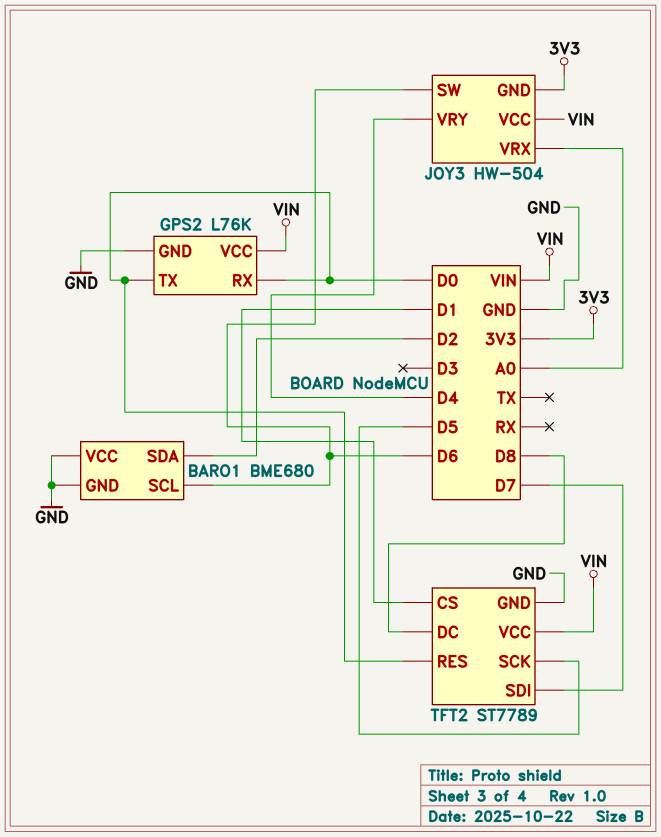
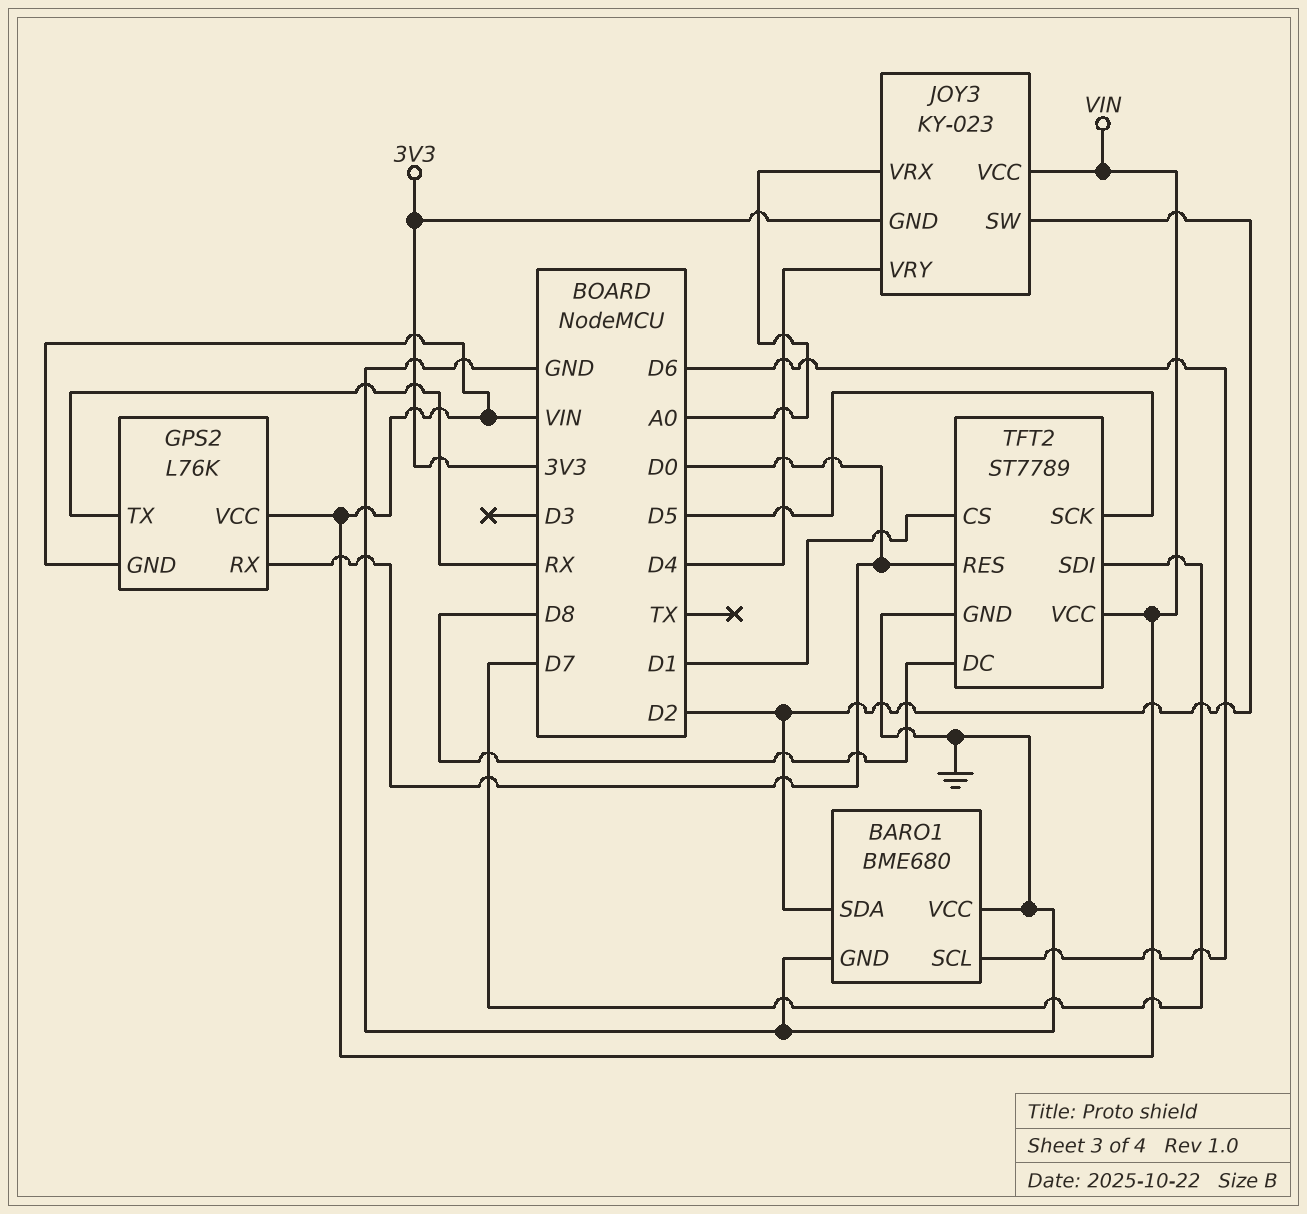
GPS2 pin GND: GND -> VIN
GPS2 pin TX: D0 -> RX
JOY3: HW-504 -> KY-023
JOY3 pin SW: D6 -> D2

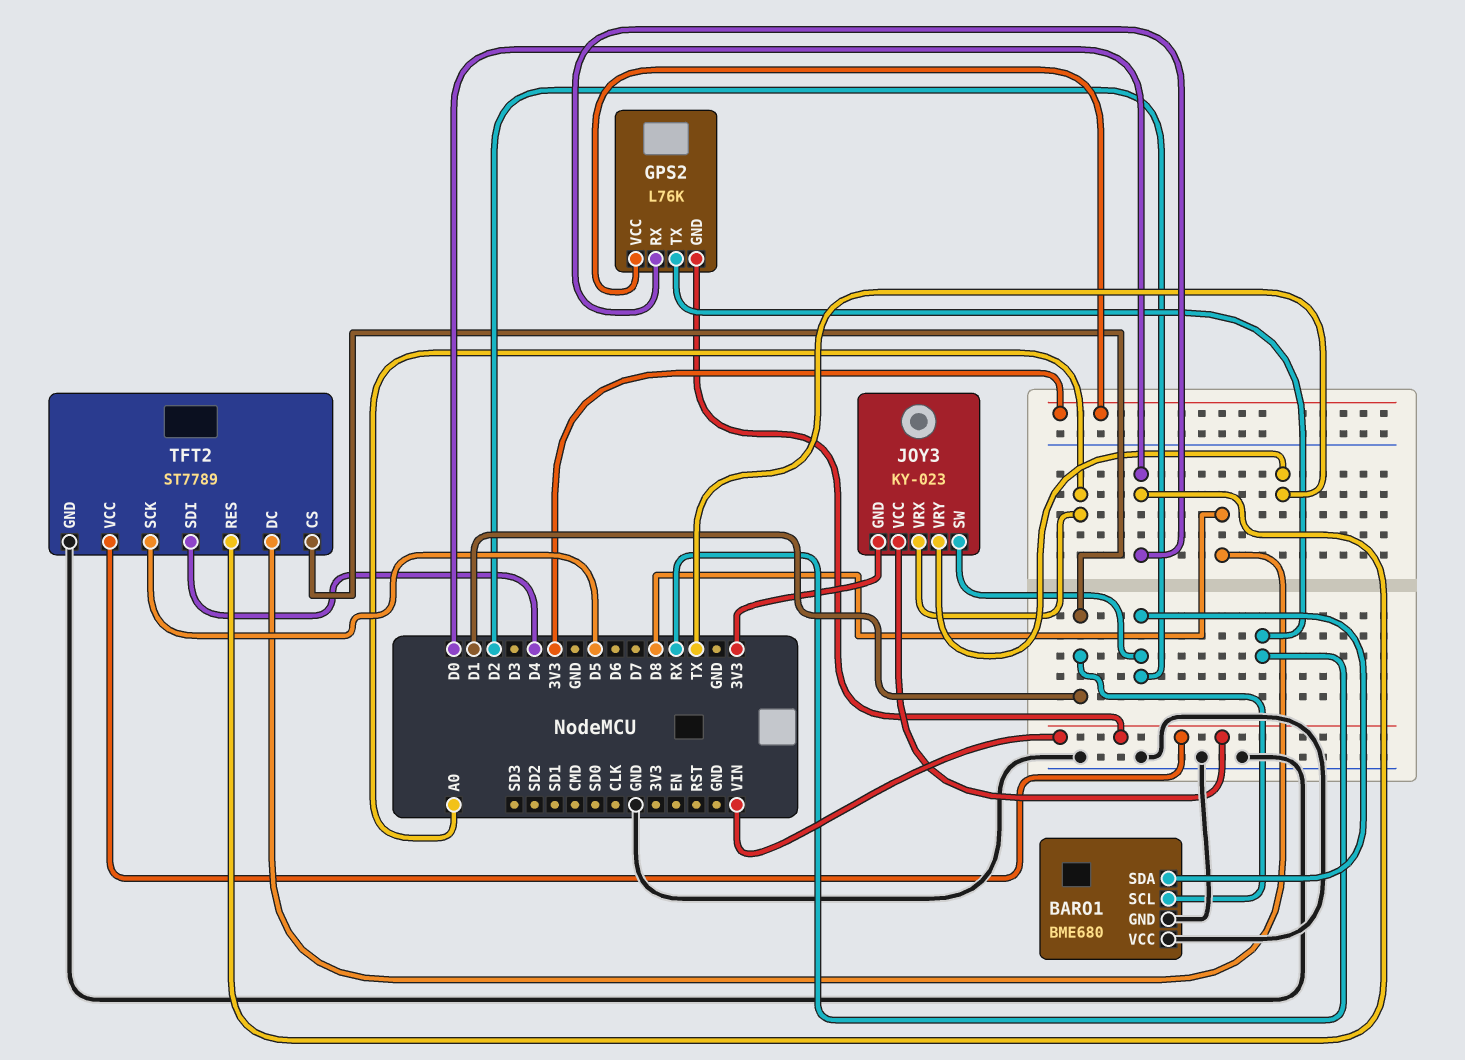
BARO1 pin SCL: D6 -> D1
GPS2 pin VCC: VIN -> 3V3
JOY3 pin VRY: D4 -> TX
TFT2 pin SDI: D7 -> D4

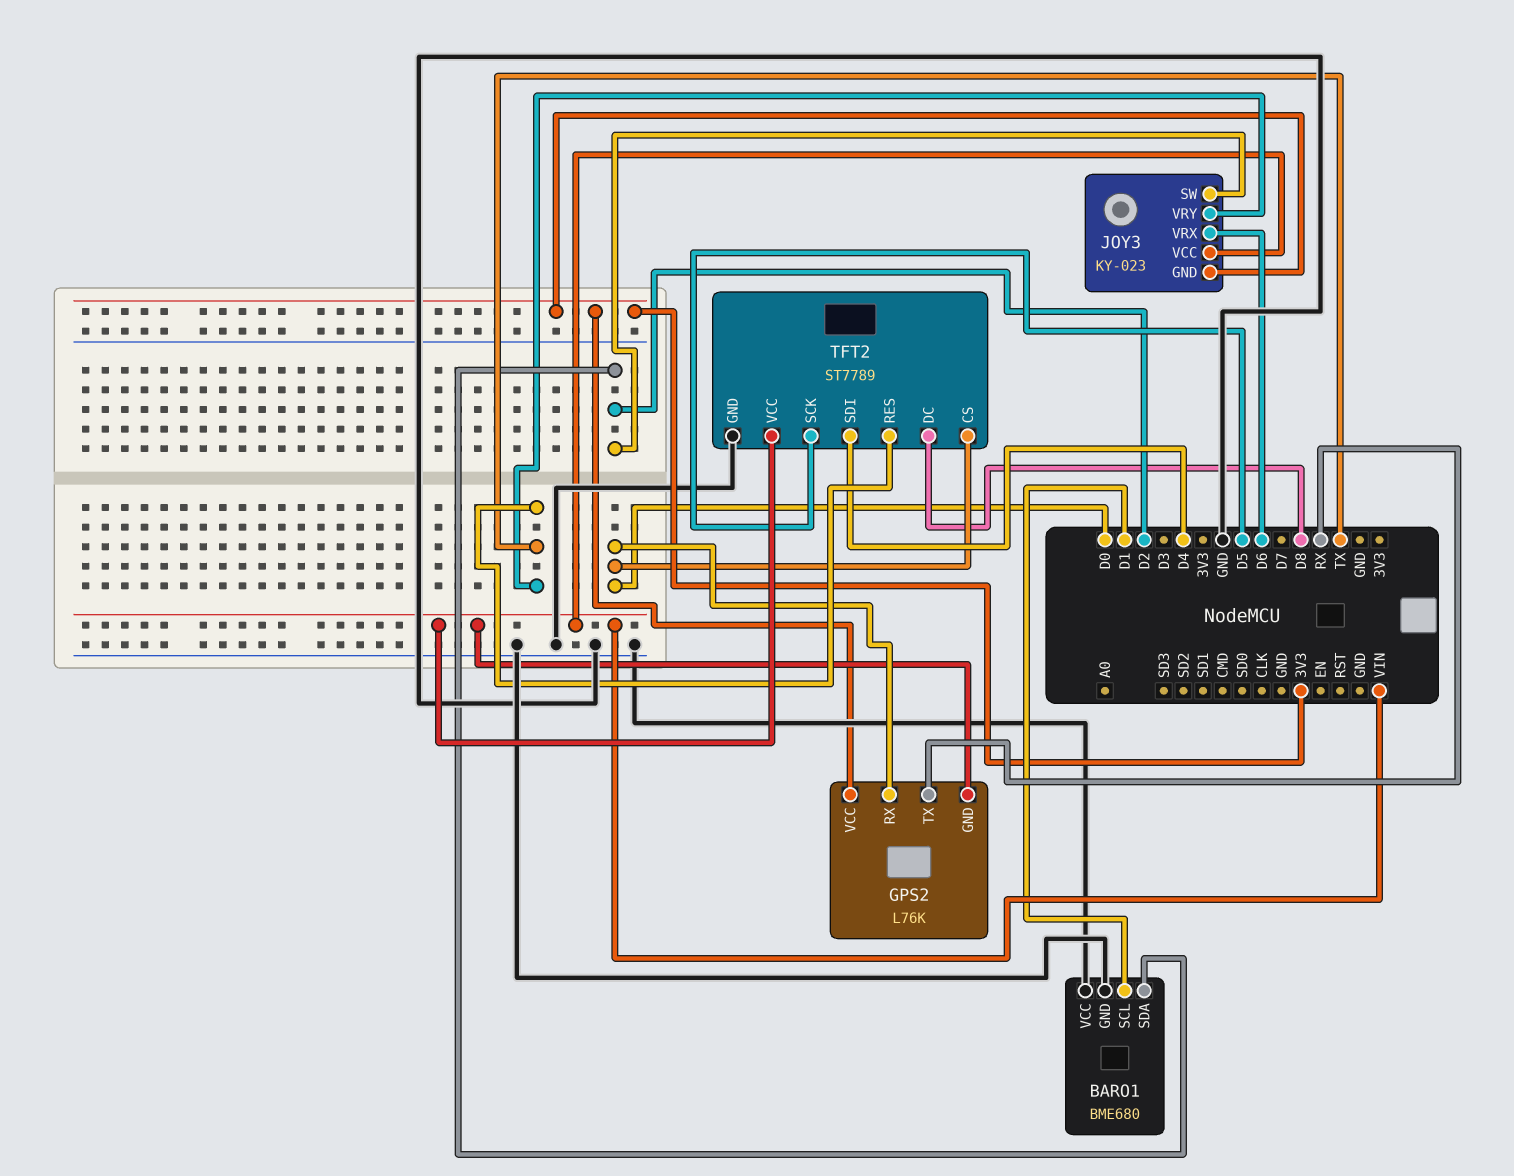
JOY3 pin VRX: A0 -> D6
TFT2 pin CS: D1 -> D0
TFT2 pin RES: D0 -> TX

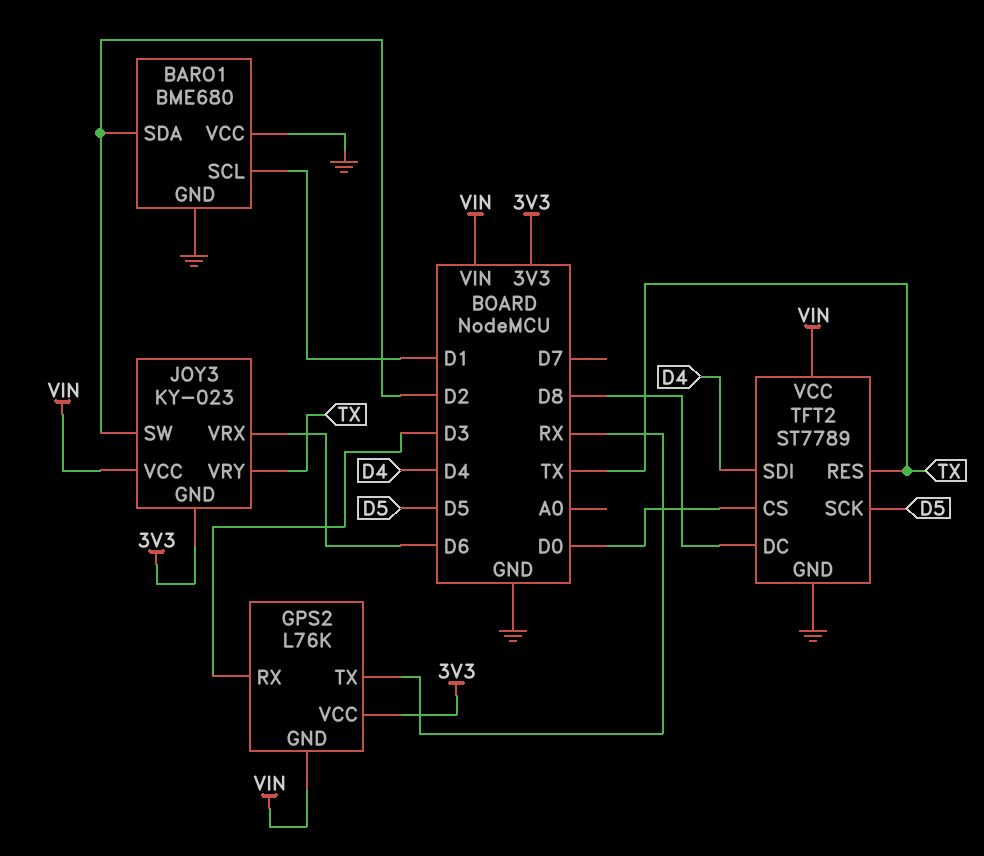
GPS2 pin RX: D0 -> D3

